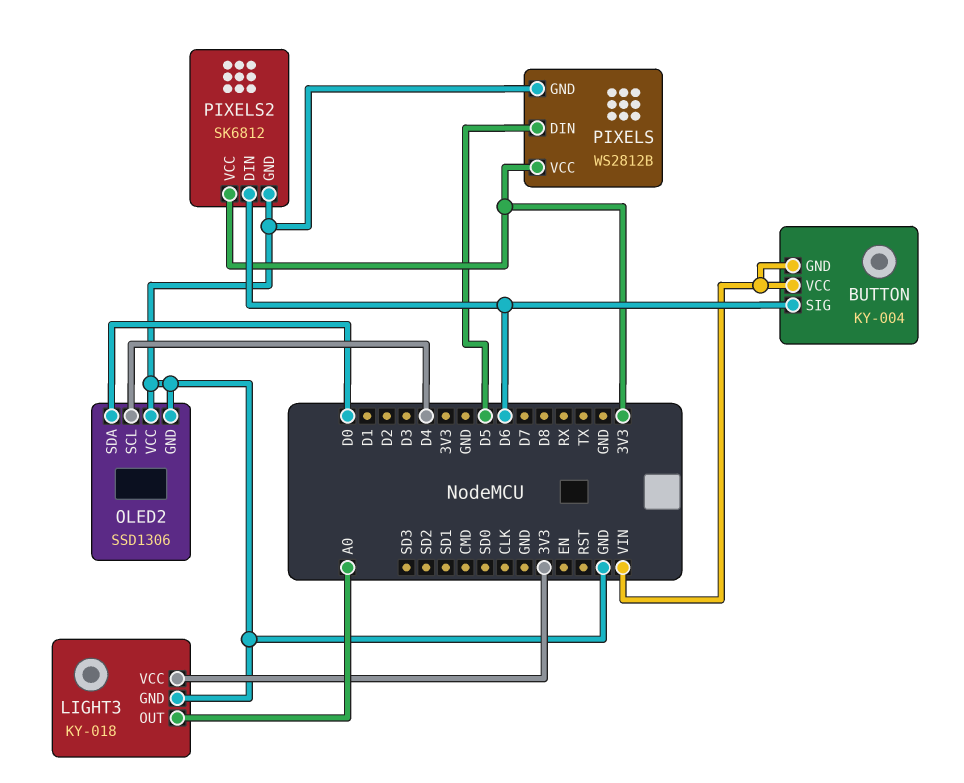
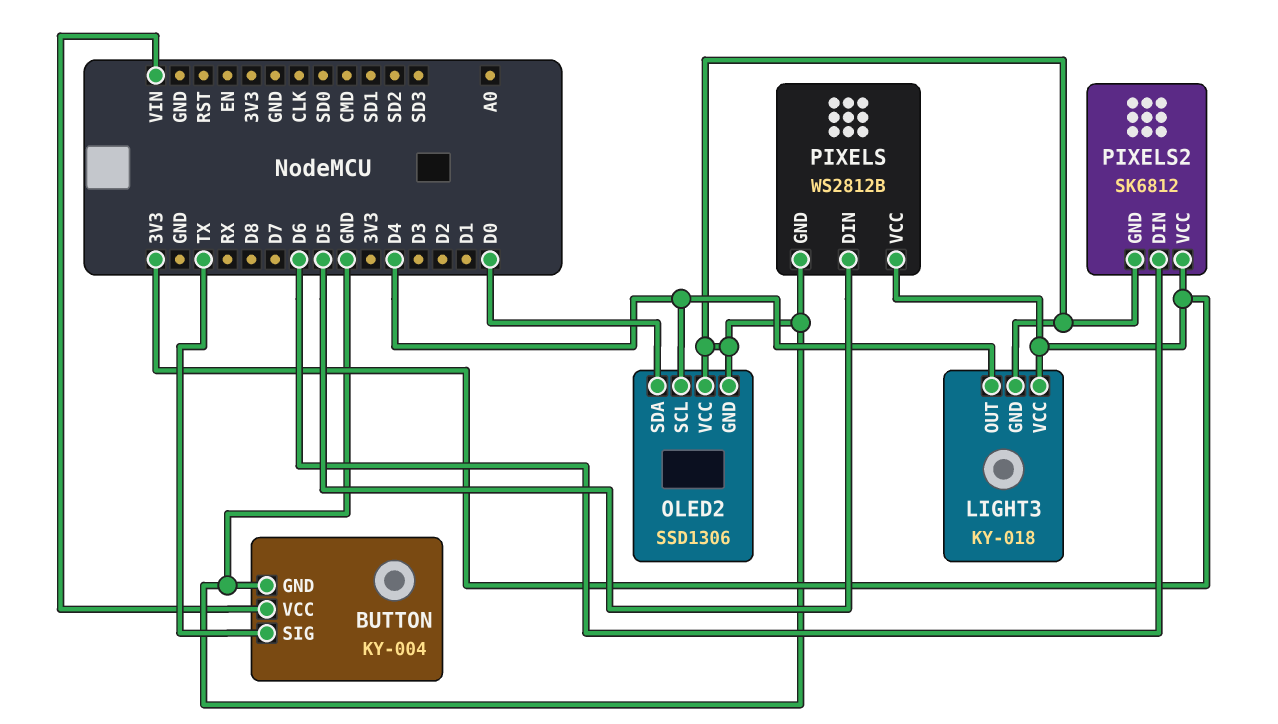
BUTTON pin GND: VIN -> GND
BUTTON pin SIG: D6 -> TX
LIGHT3 pin OUT: A0 -> D4

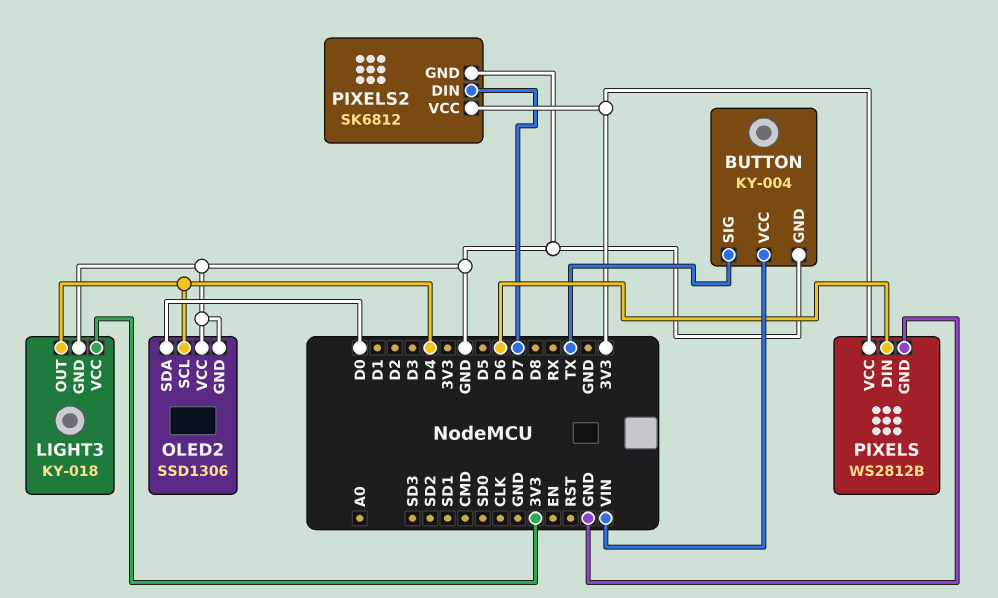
PIXELS pin DIN: D5 -> D6
PIXELS2 pin DIN: D6 -> D7

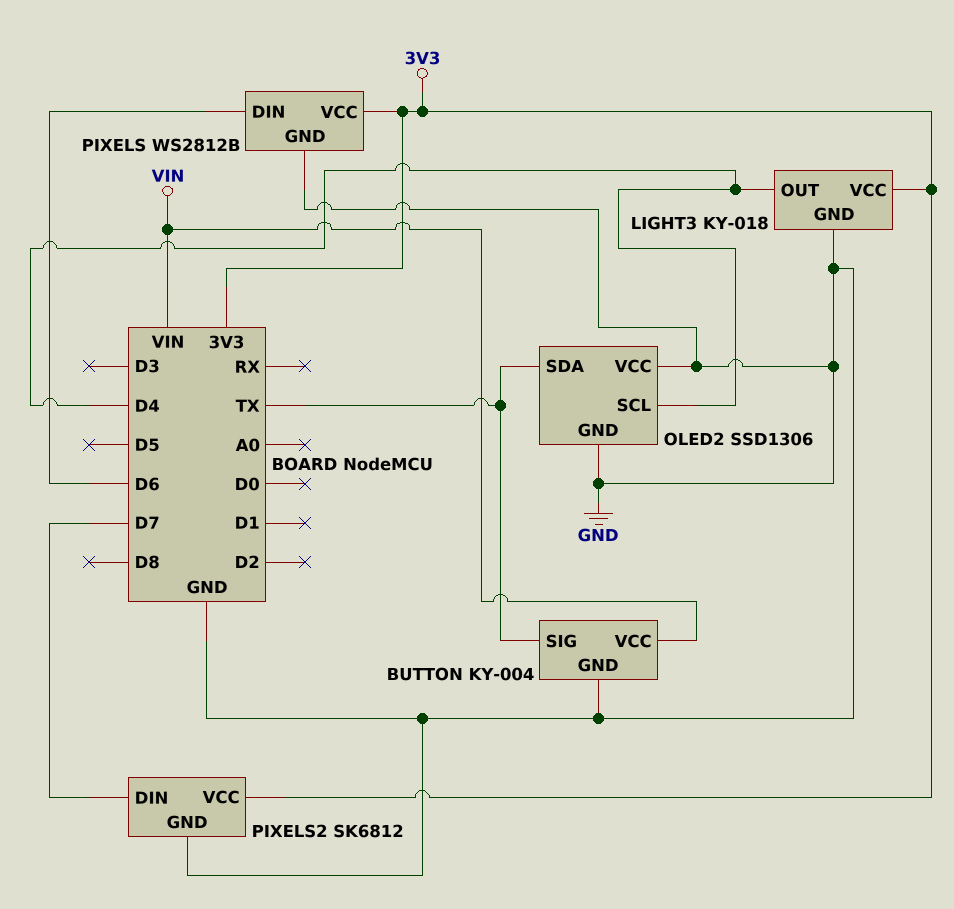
OLED2 pin SDA: D0 -> TX

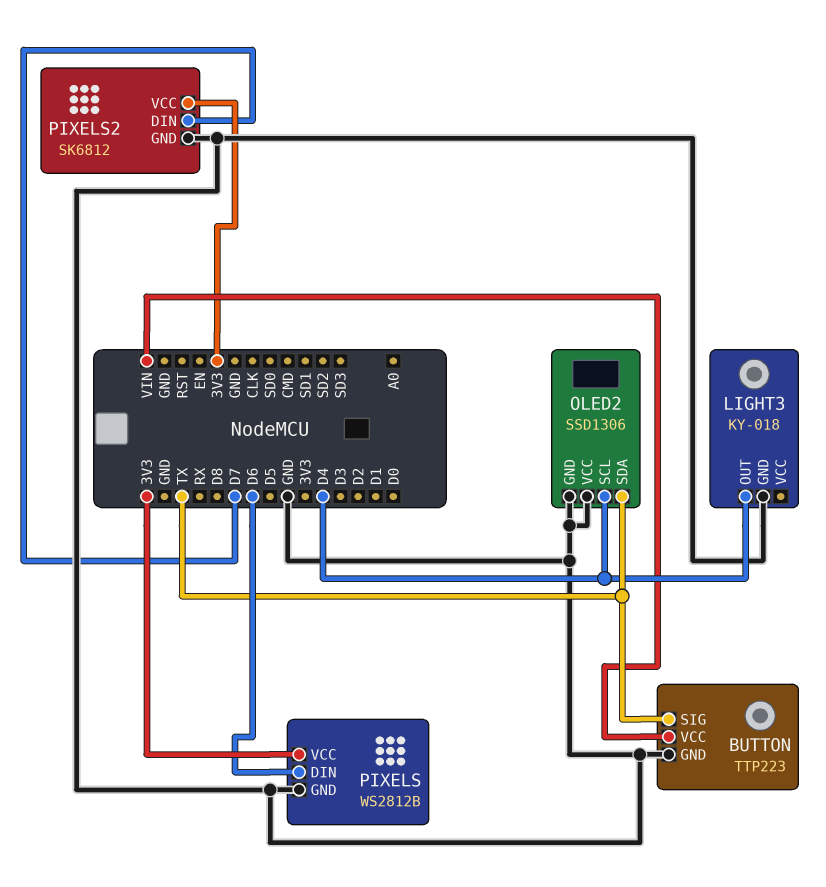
BUTTON: KY-004 -> TTP223
LIGHT3 pin VCC: 3V3 -> none

